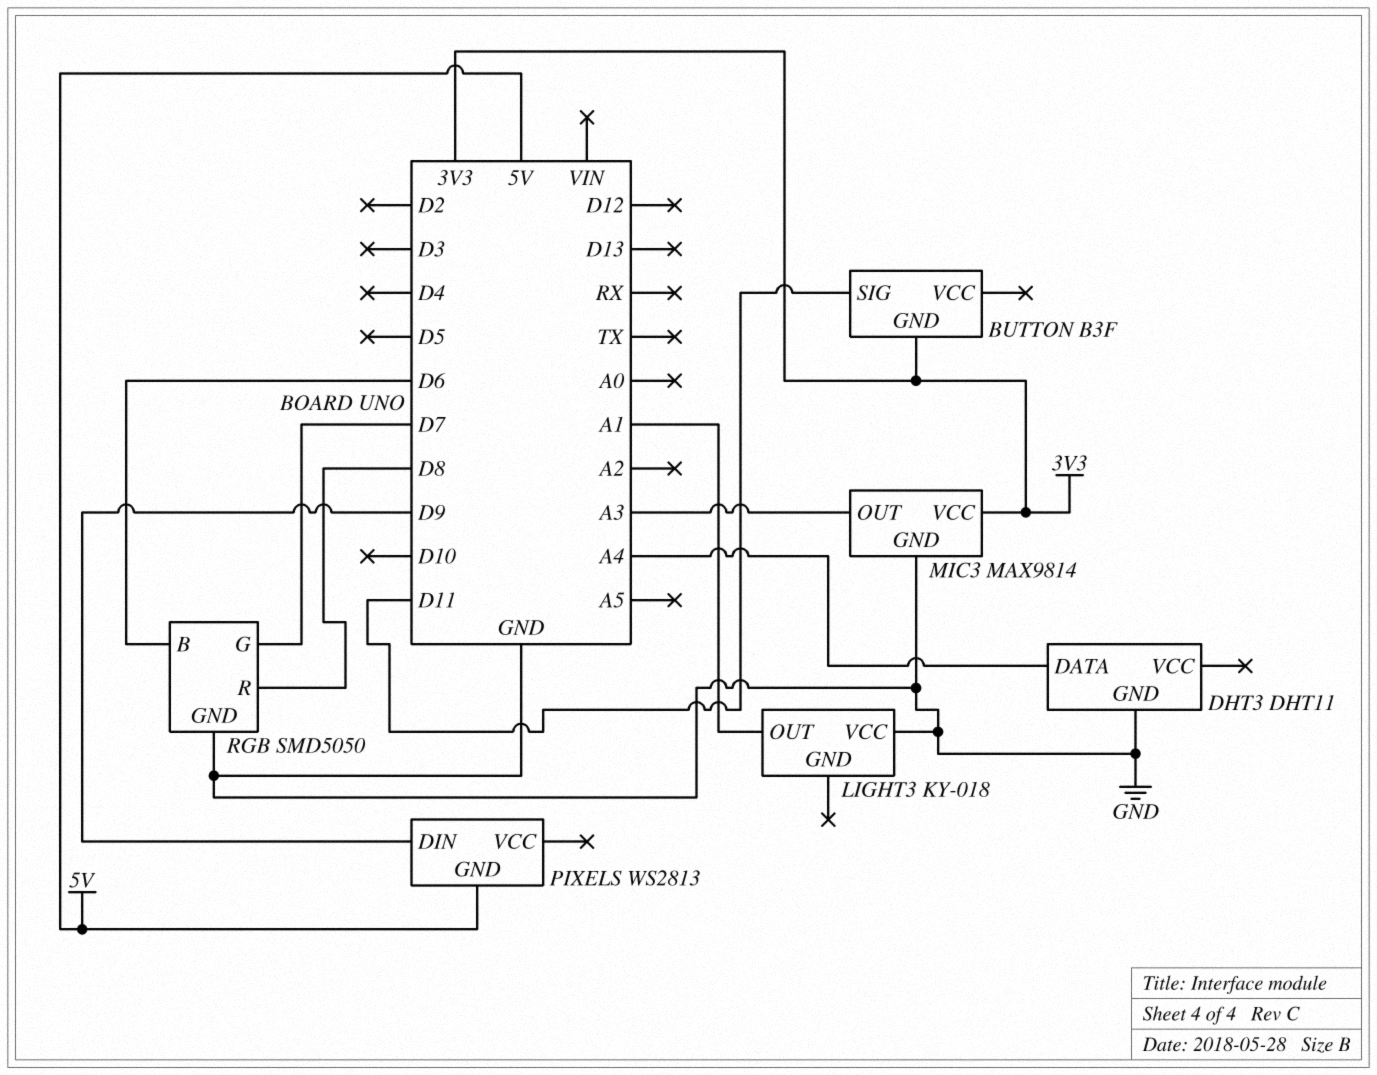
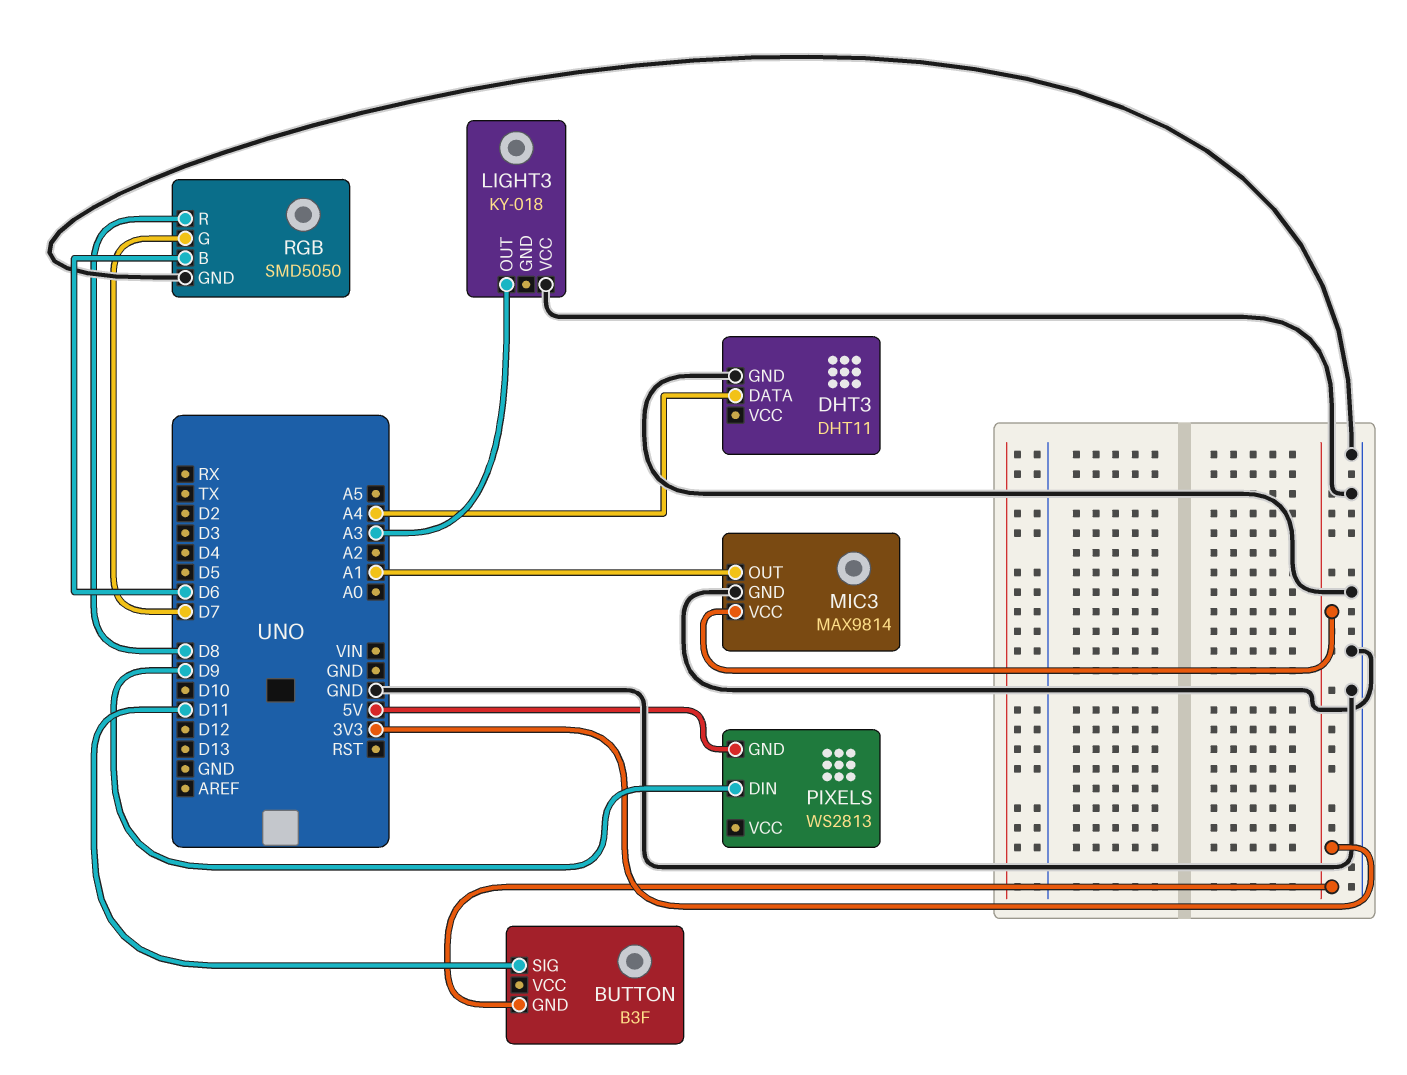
LIGHT3 pin OUT: A1 -> A3
MIC3 pin OUT: A3 -> A1

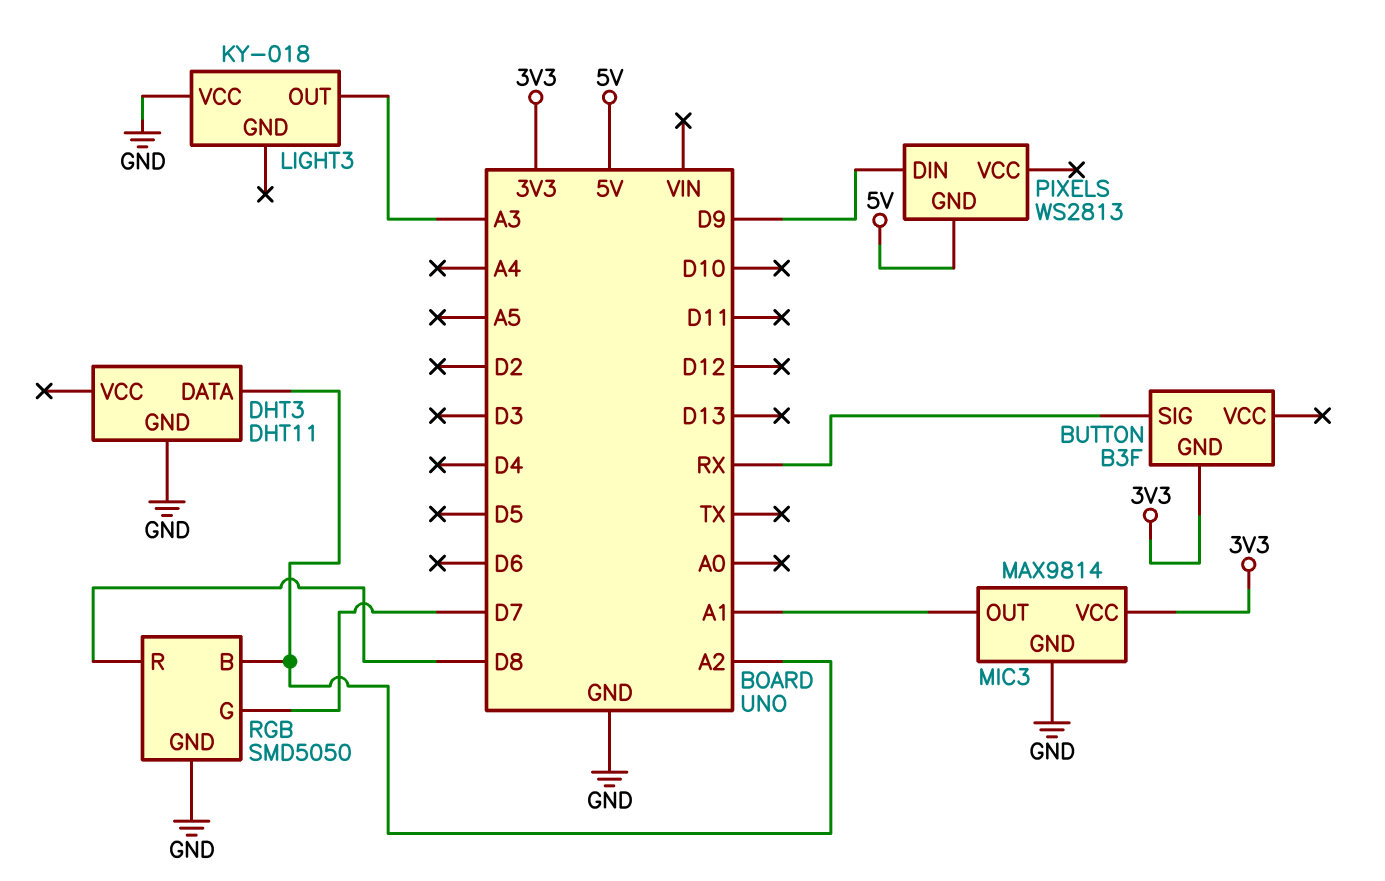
BUTTON pin SIG: D11 -> RX
DHT3 pin DATA: A4 -> A2
RGB pin B: D6 -> A2

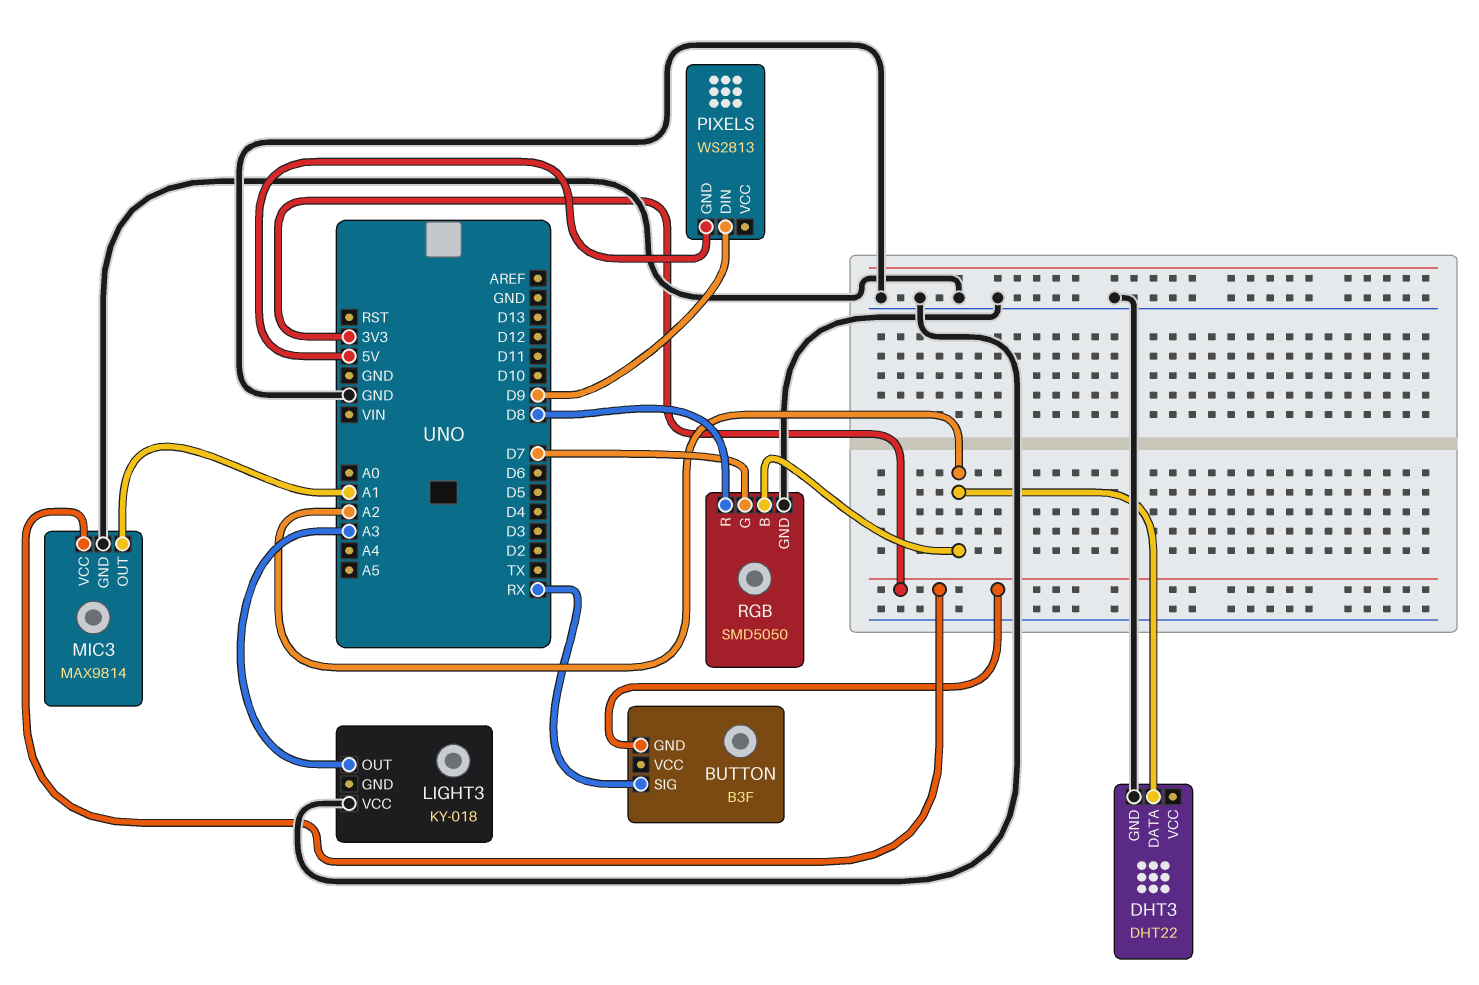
DHT3: DHT11 -> DHT22

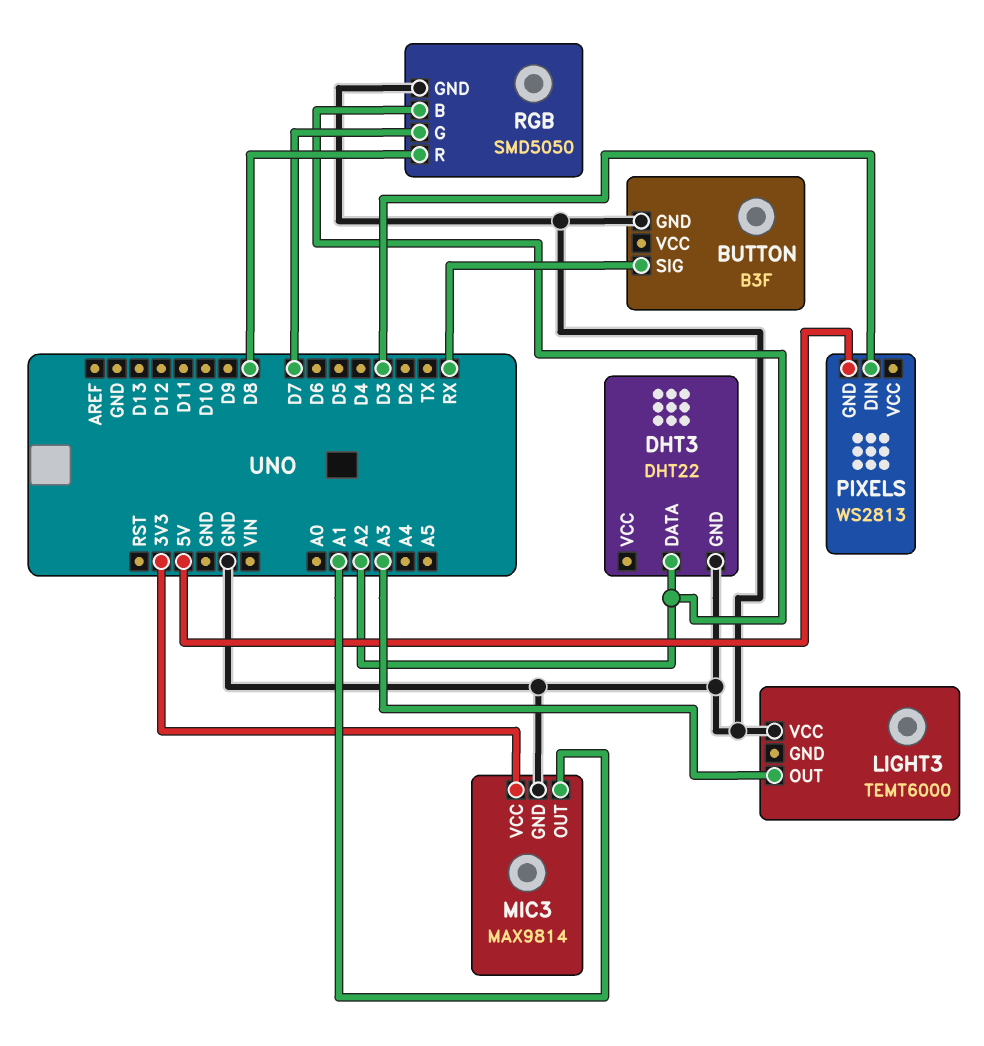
BUTTON pin GND: 3V3 -> GND
LIGHT3: KY-018 -> TEMT6000
PIXELS pin DIN: D9 -> D3

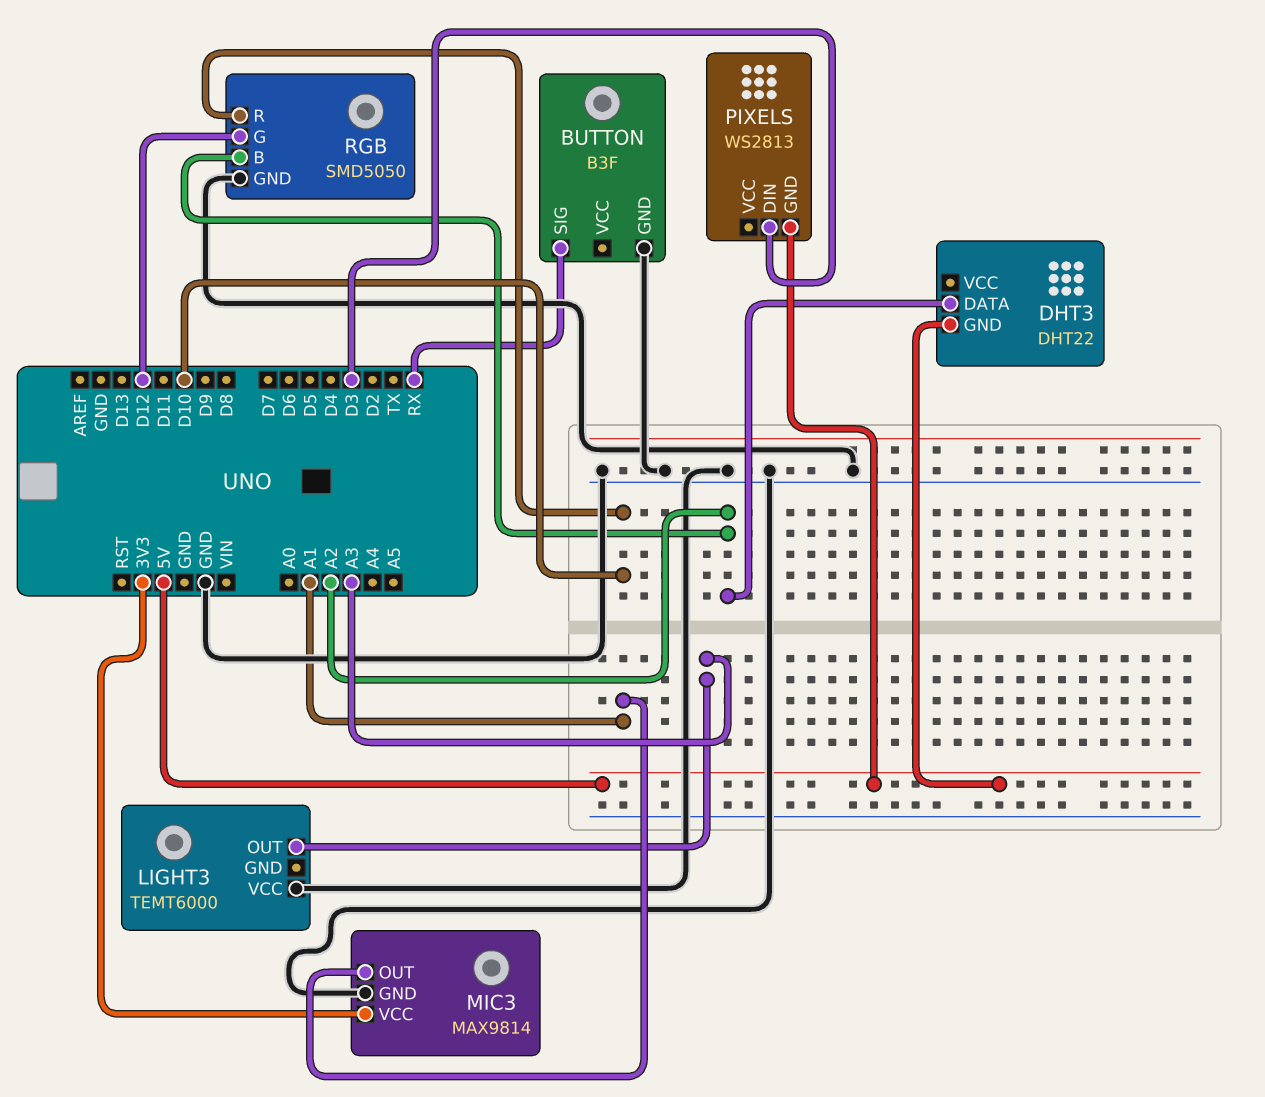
DHT3 pin GND: GND -> 5V
RGB pin G: D7 -> D12
RGB pin R: D8 -> D10

